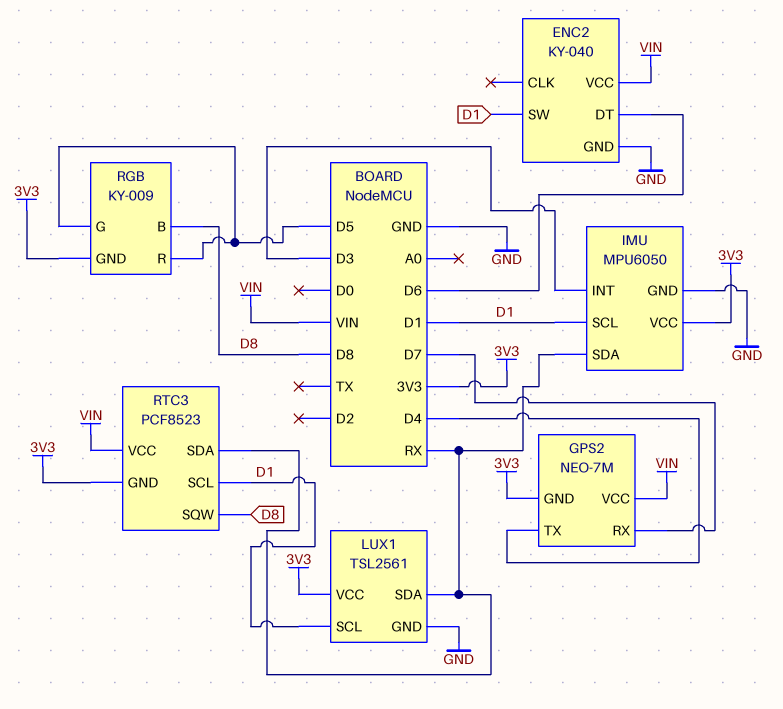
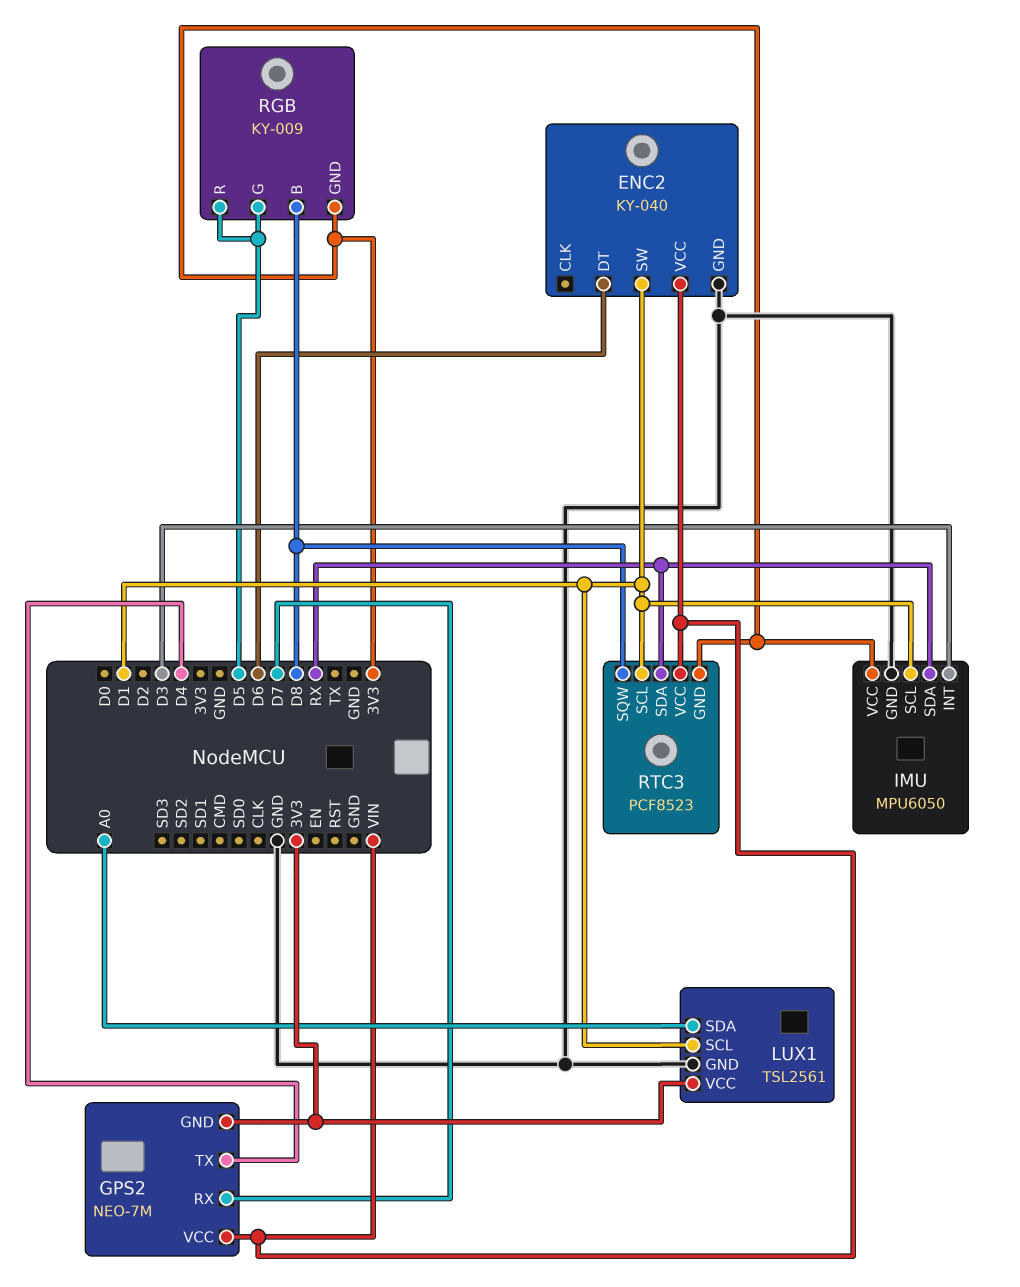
LUX1 pin SDA: RX -> A0

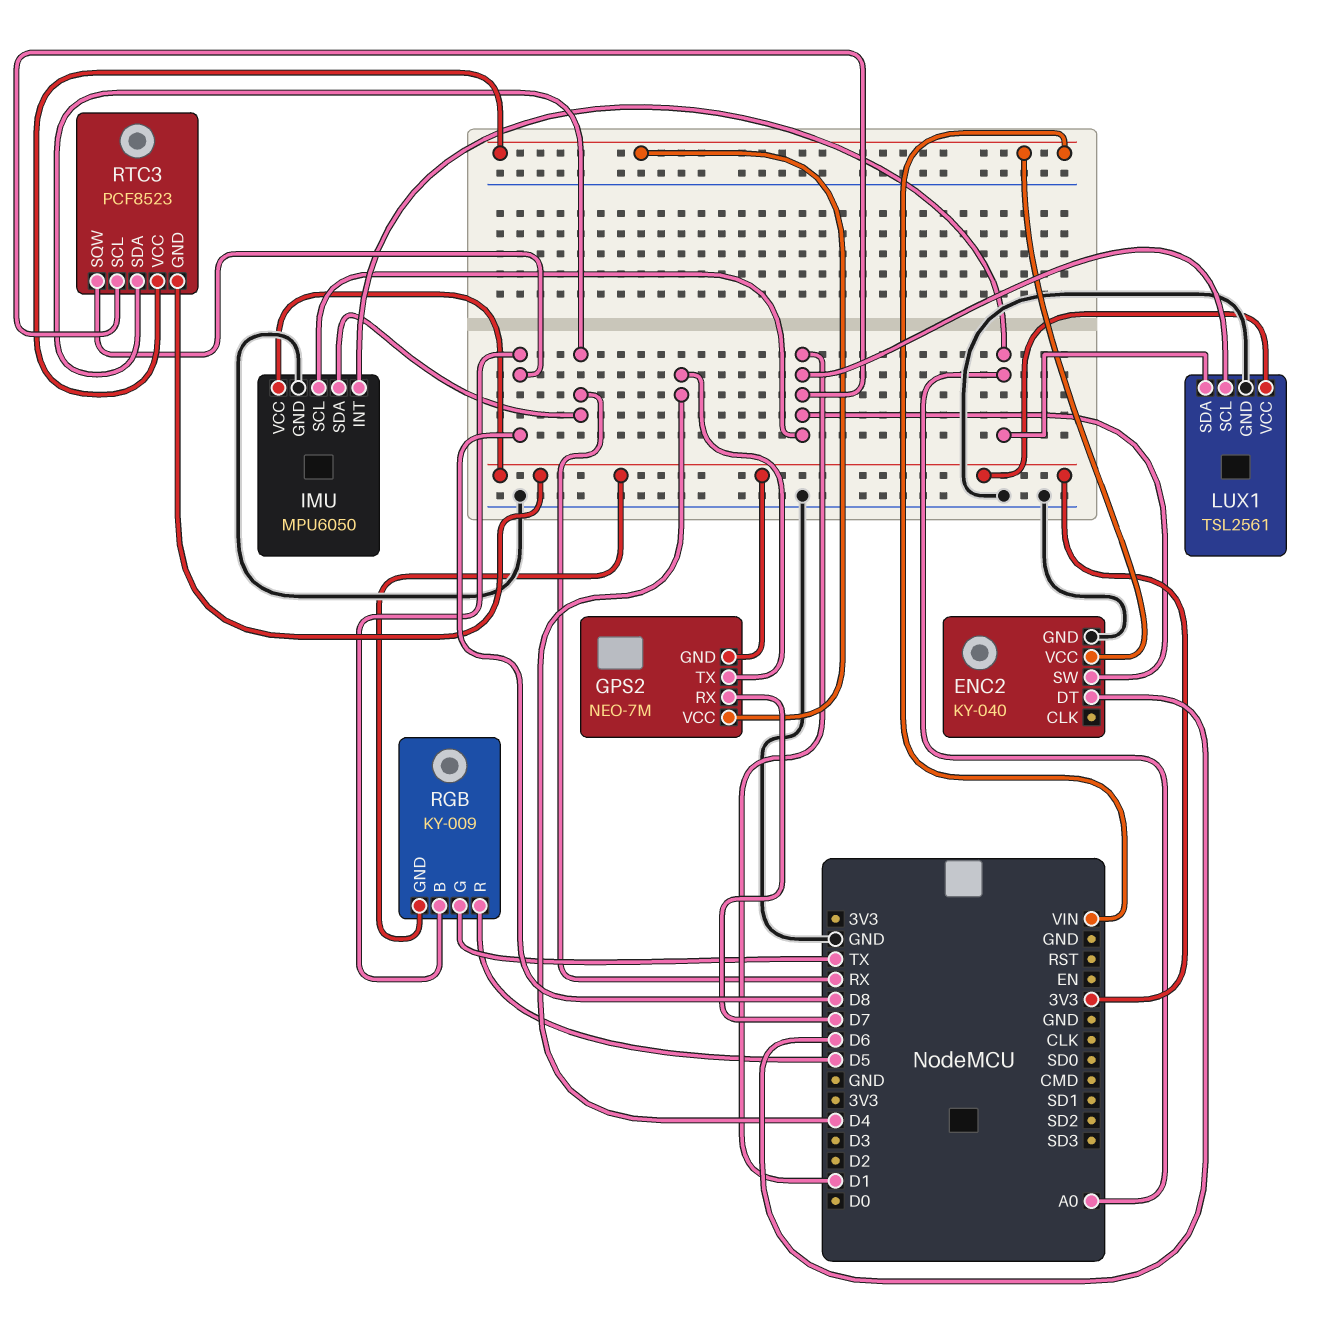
IMU pin INT: D3 -> A0
RGB pin G: D5 -> TX

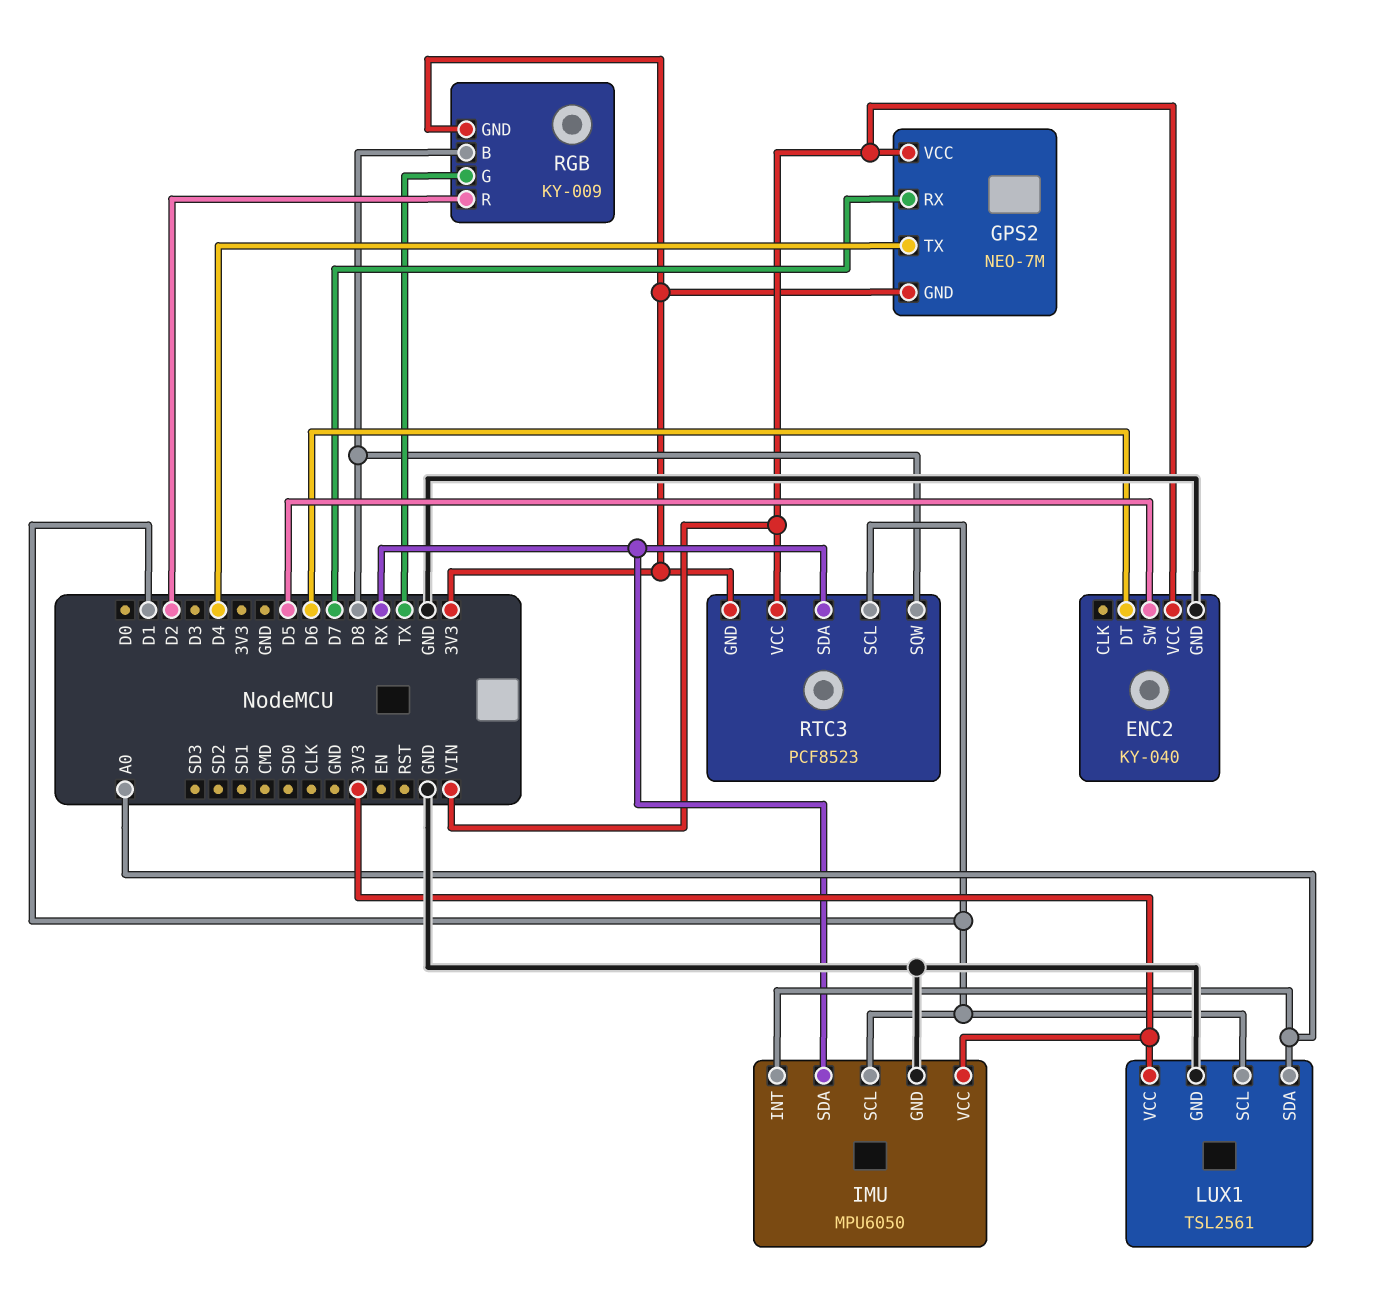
ENC2 pin SW: D1 -> D5
RGB pin R: D5 -> D2

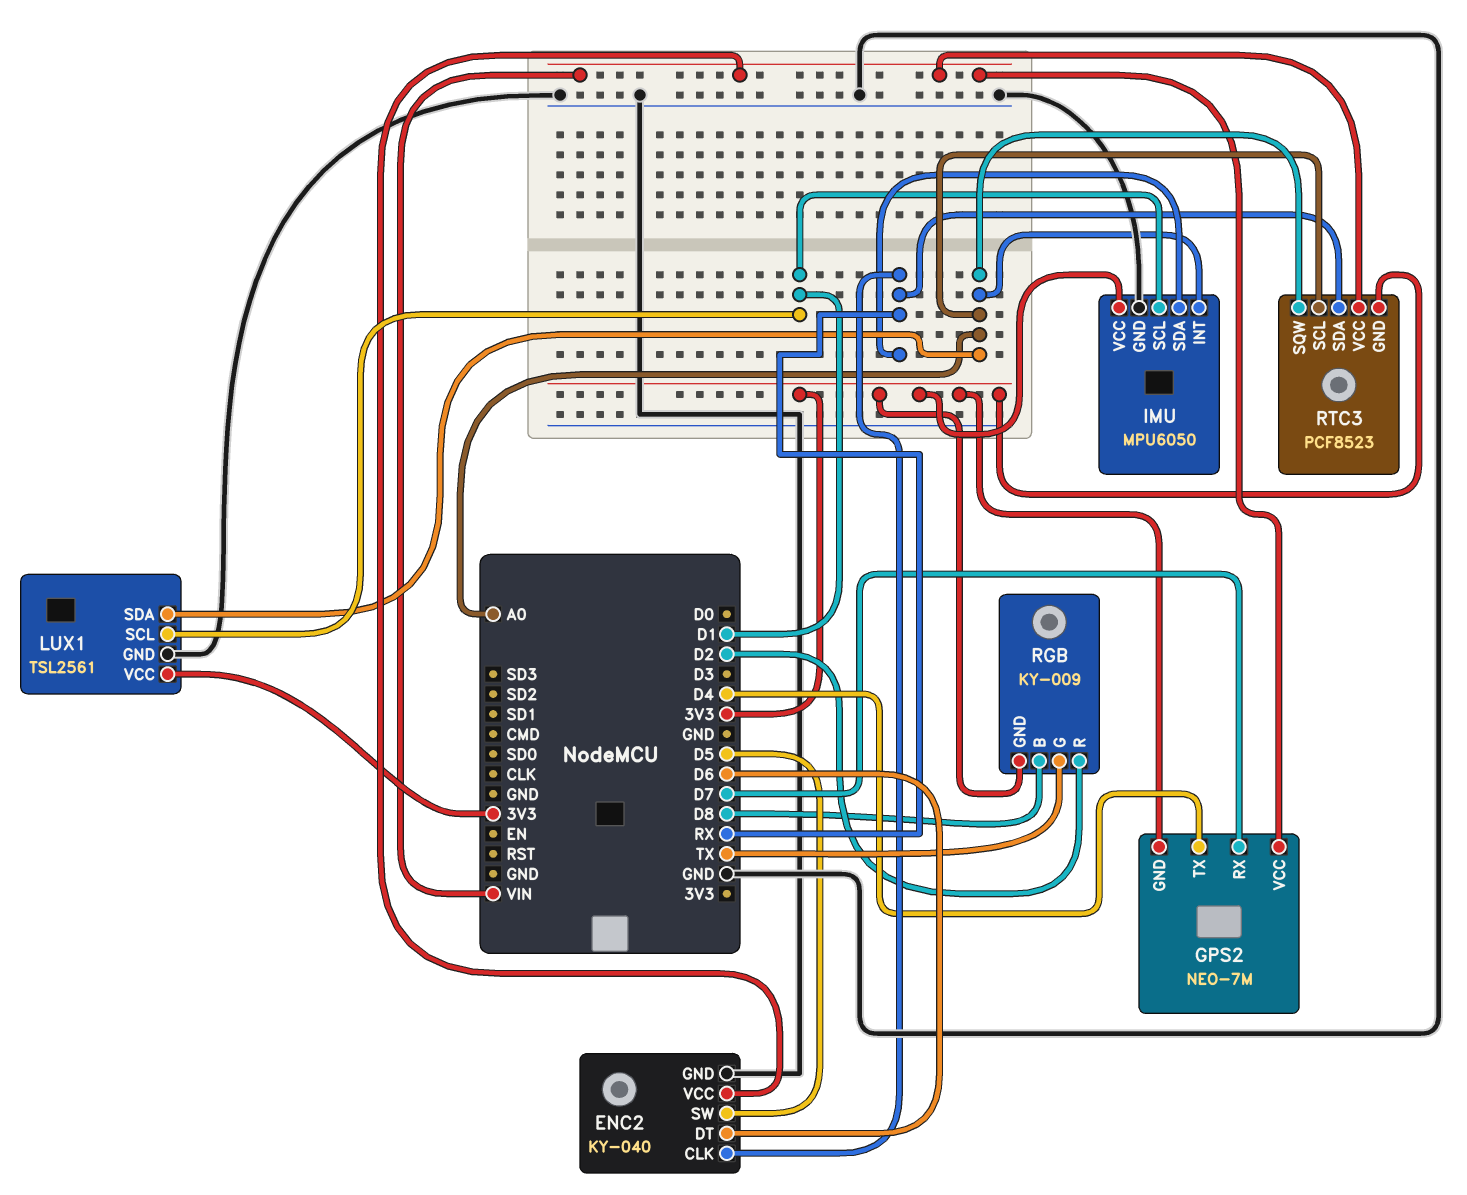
ENC2 pin CLK: none -> RX
RTC3 pin SCL: D1 -> A0
RTC3 pin SQW: D8 -> A0

